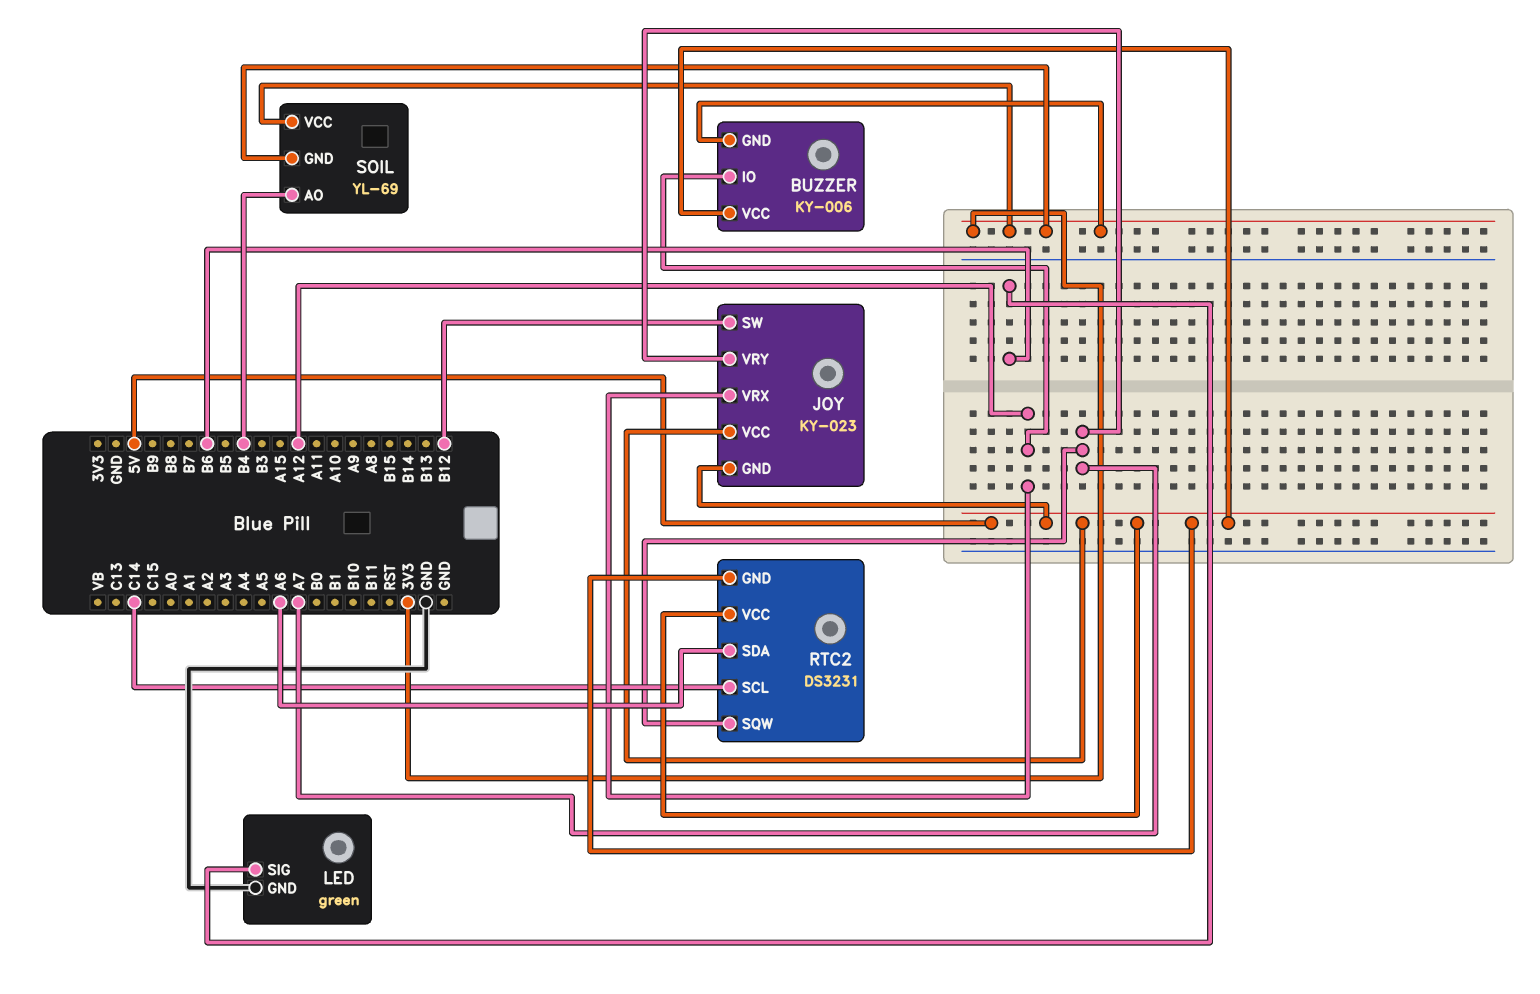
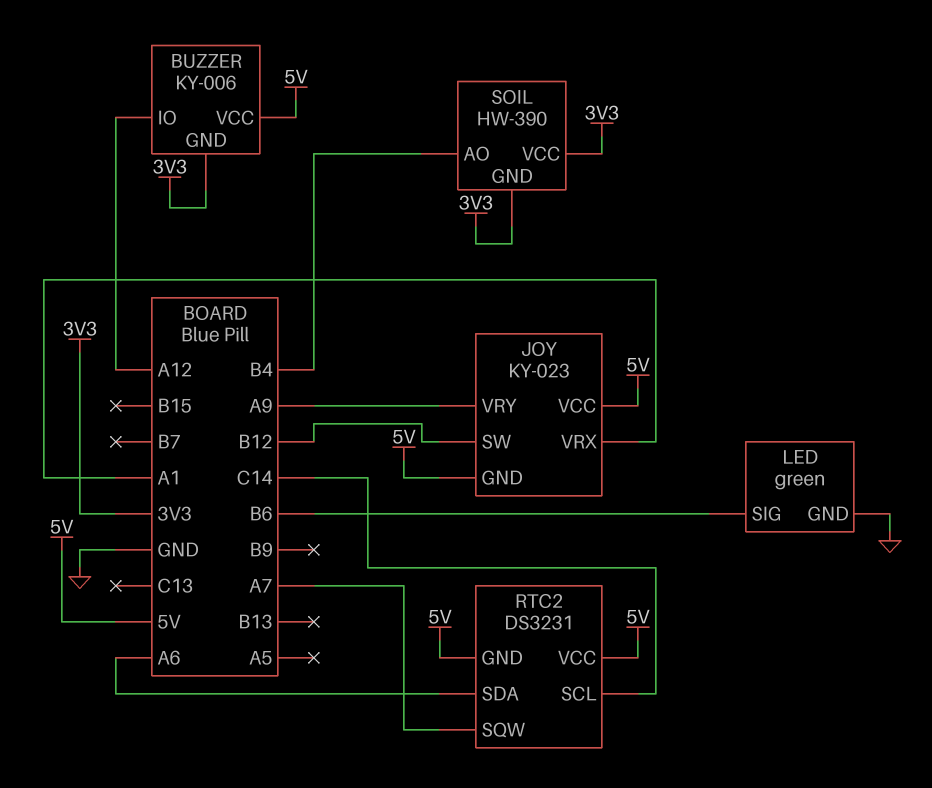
JOY pin VRX: A12 -> A1
JOY pin VRY: A7 -> A9
SOIL: YL-69 -> HW-390

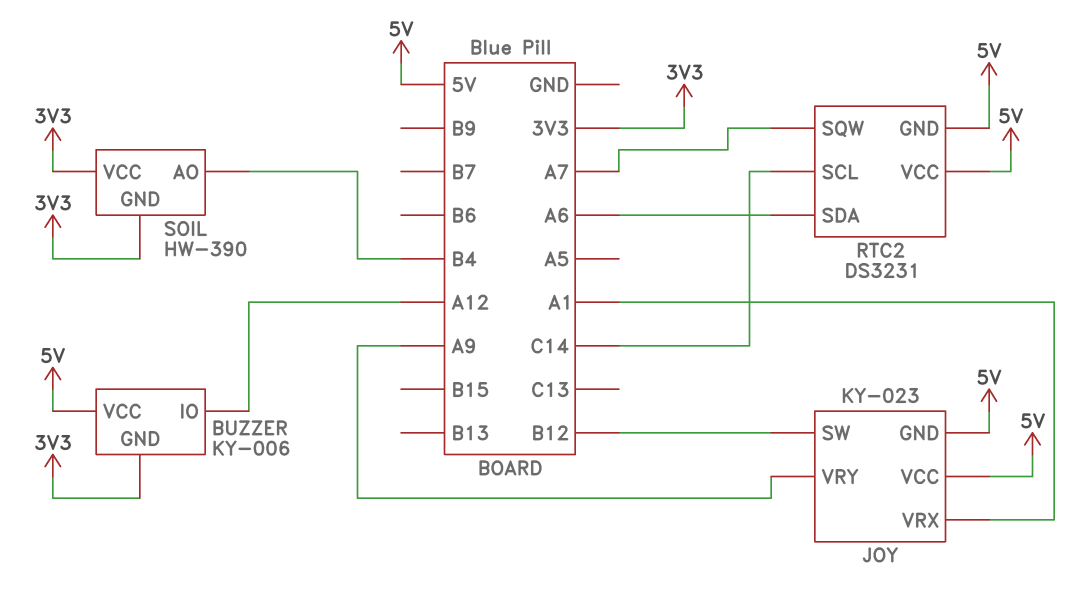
LED: green -> none
LED pin GND: GND -> none
LED pin SIG: B6 -> none

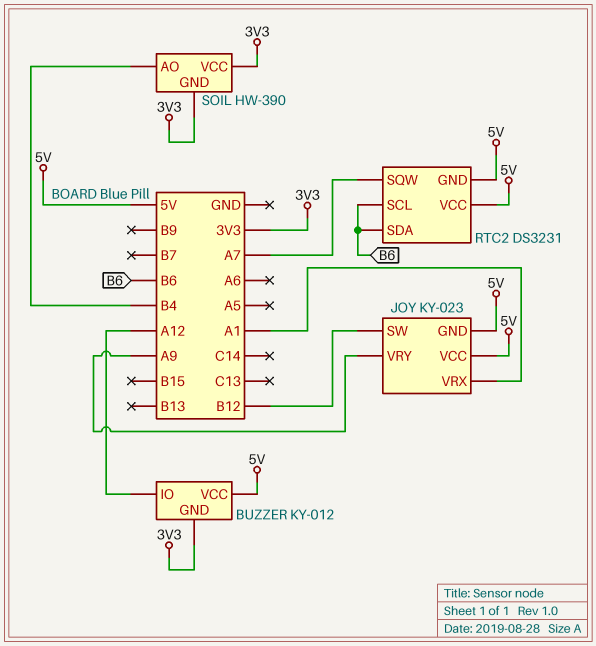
BUZZER: KY-006 -> KY-012
RTC2 pin SCL: C14 -> B6
RTC2 pin SDA: A6 -> B6

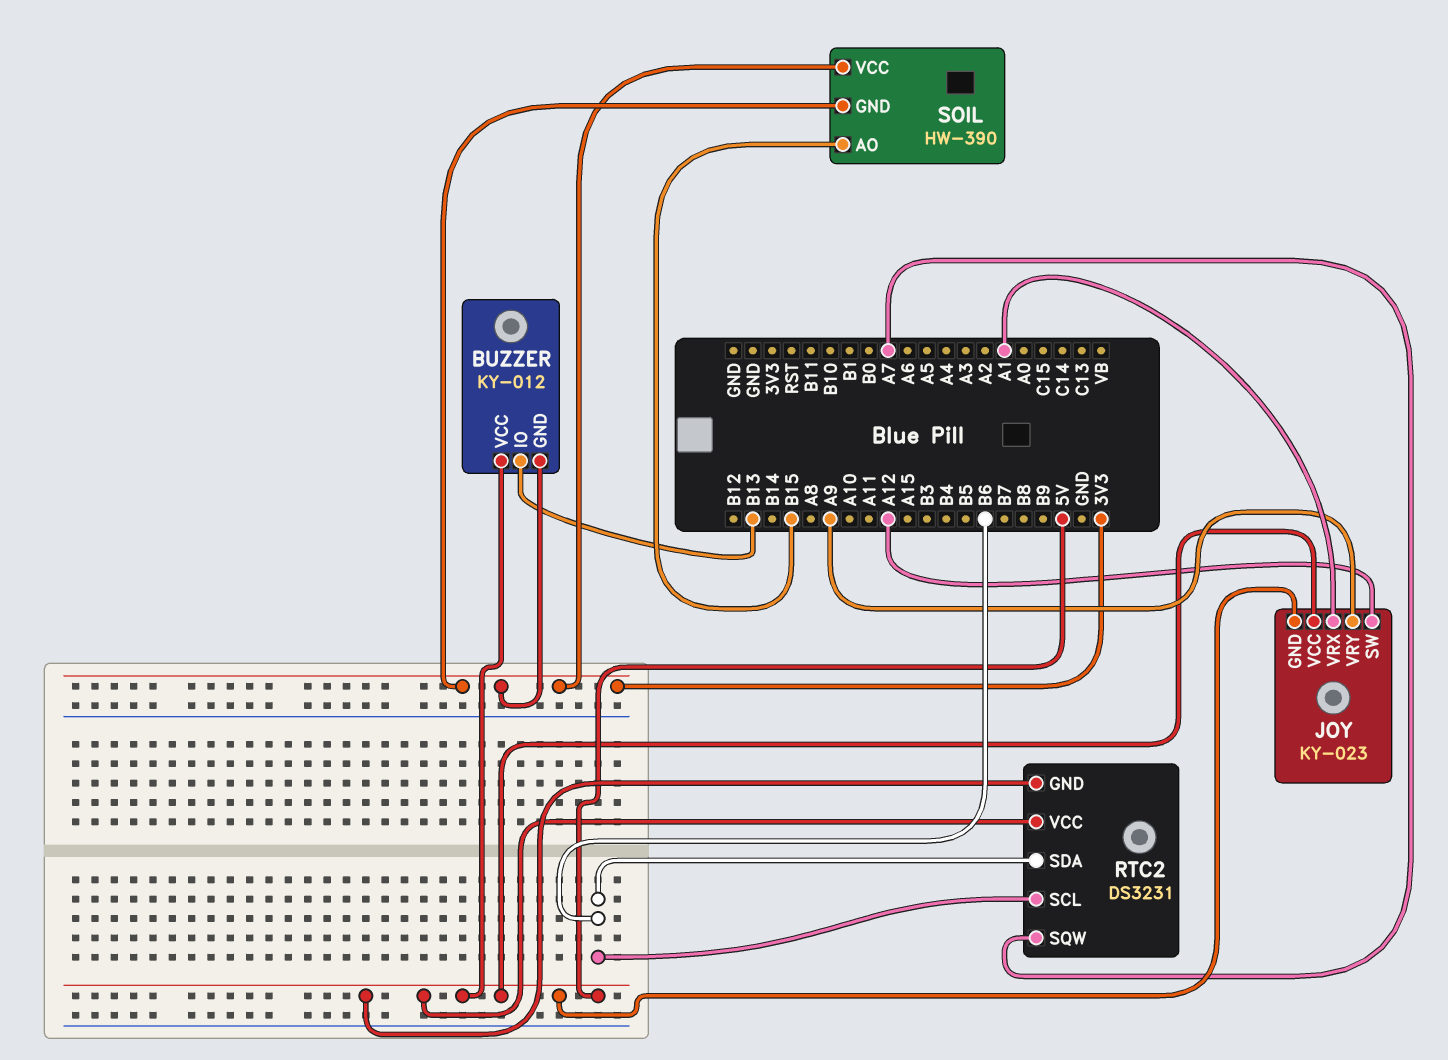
BUZZER pin IO: A12 -> B13
JOY pin SW: B12 -> A12
SOIL pin AO: B4 -> B15

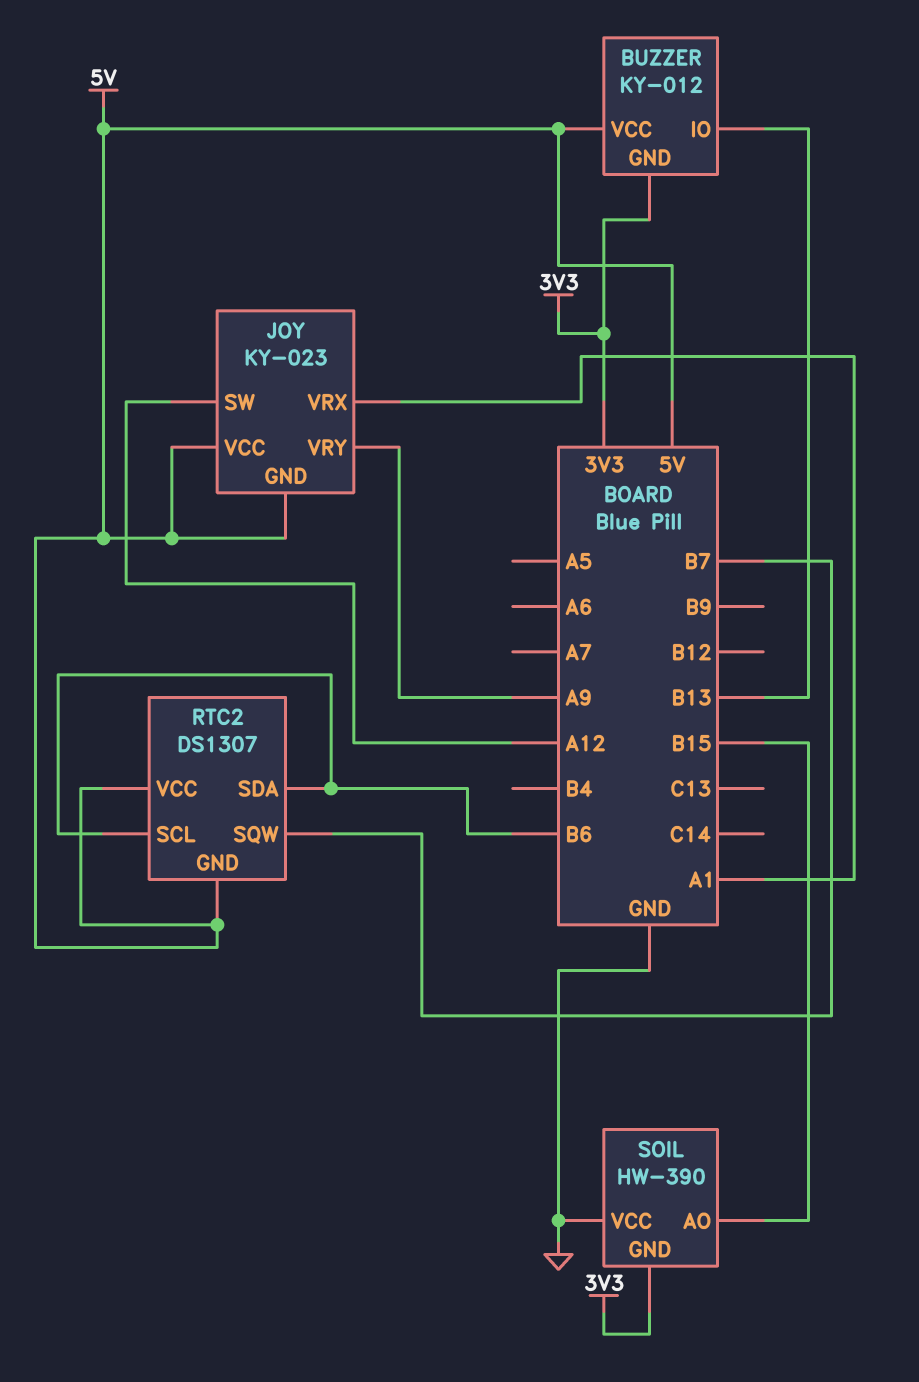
RTC2: DS3231 -> DS1307
RTC2 pin SQW: A7 -> B7
SOIL pin VCC: 3V3 -> GND

